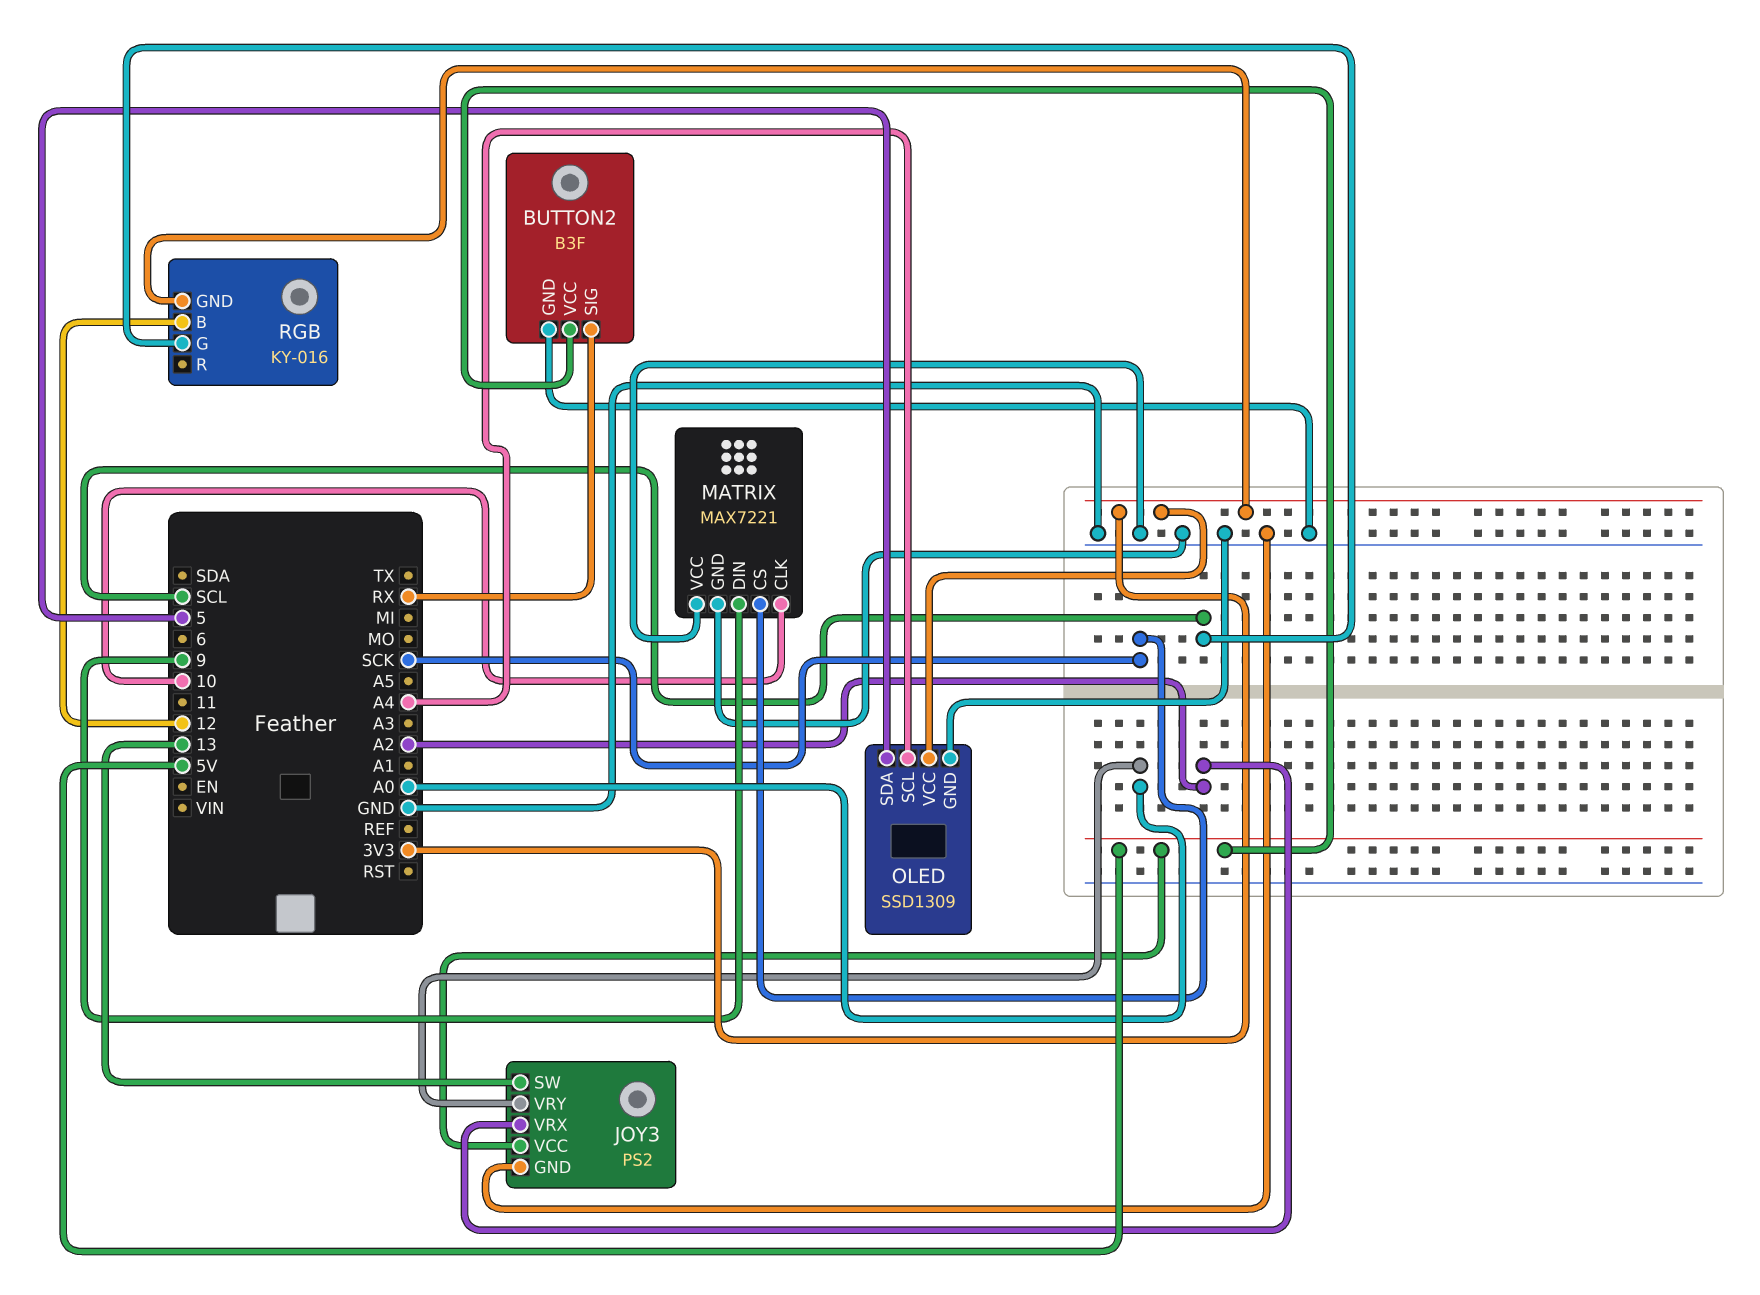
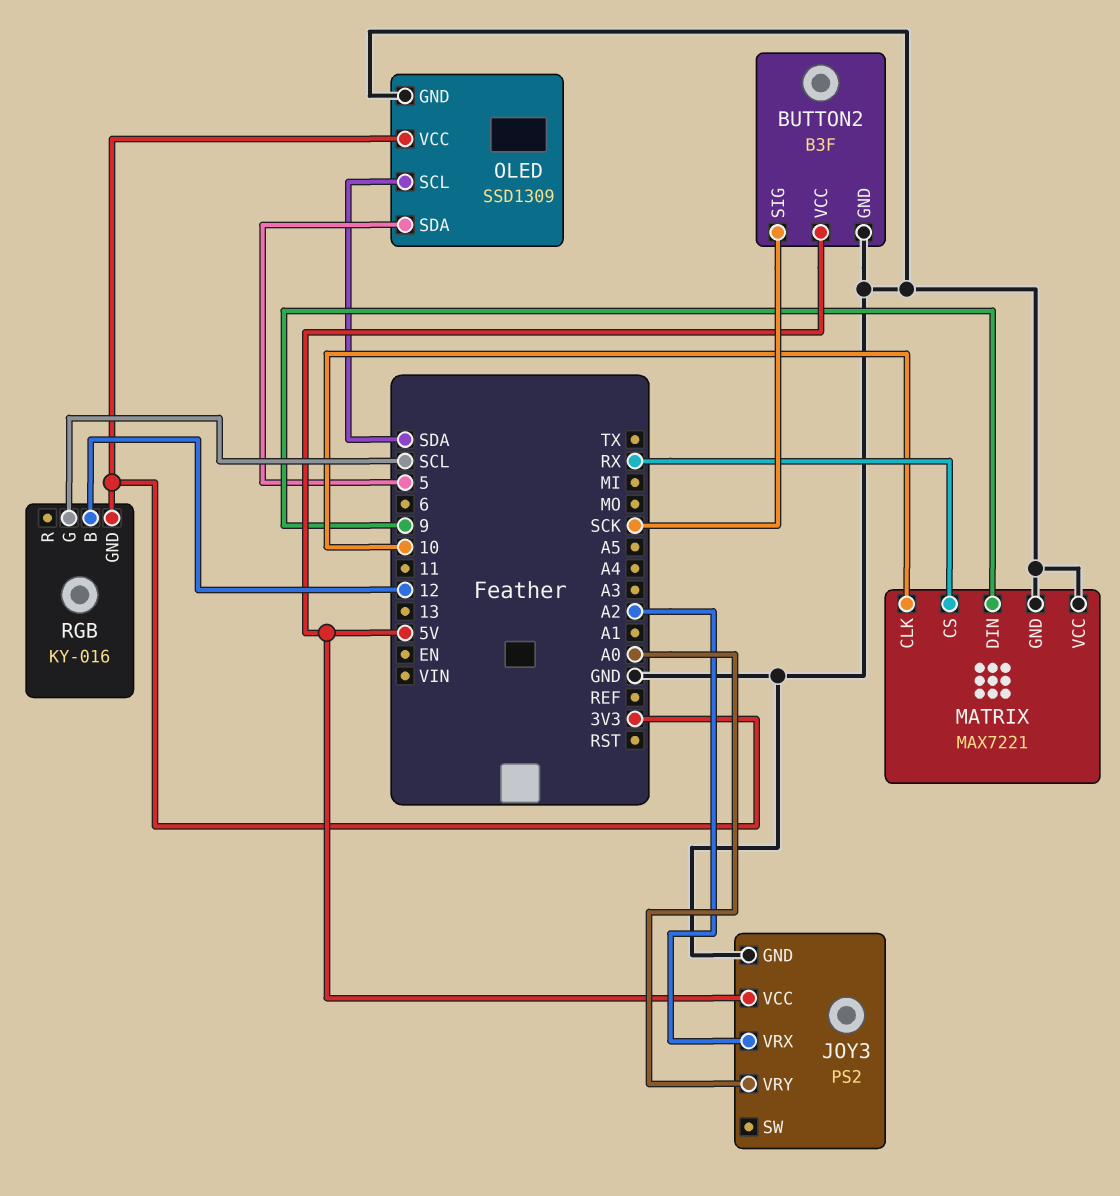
BUTTON2 pin SIG: RX -> SCK
JOY3 pin SW: 13 -> none
MATRIX pin CS: SCK -> RX
OLED pin SCL: A4 -> SDA

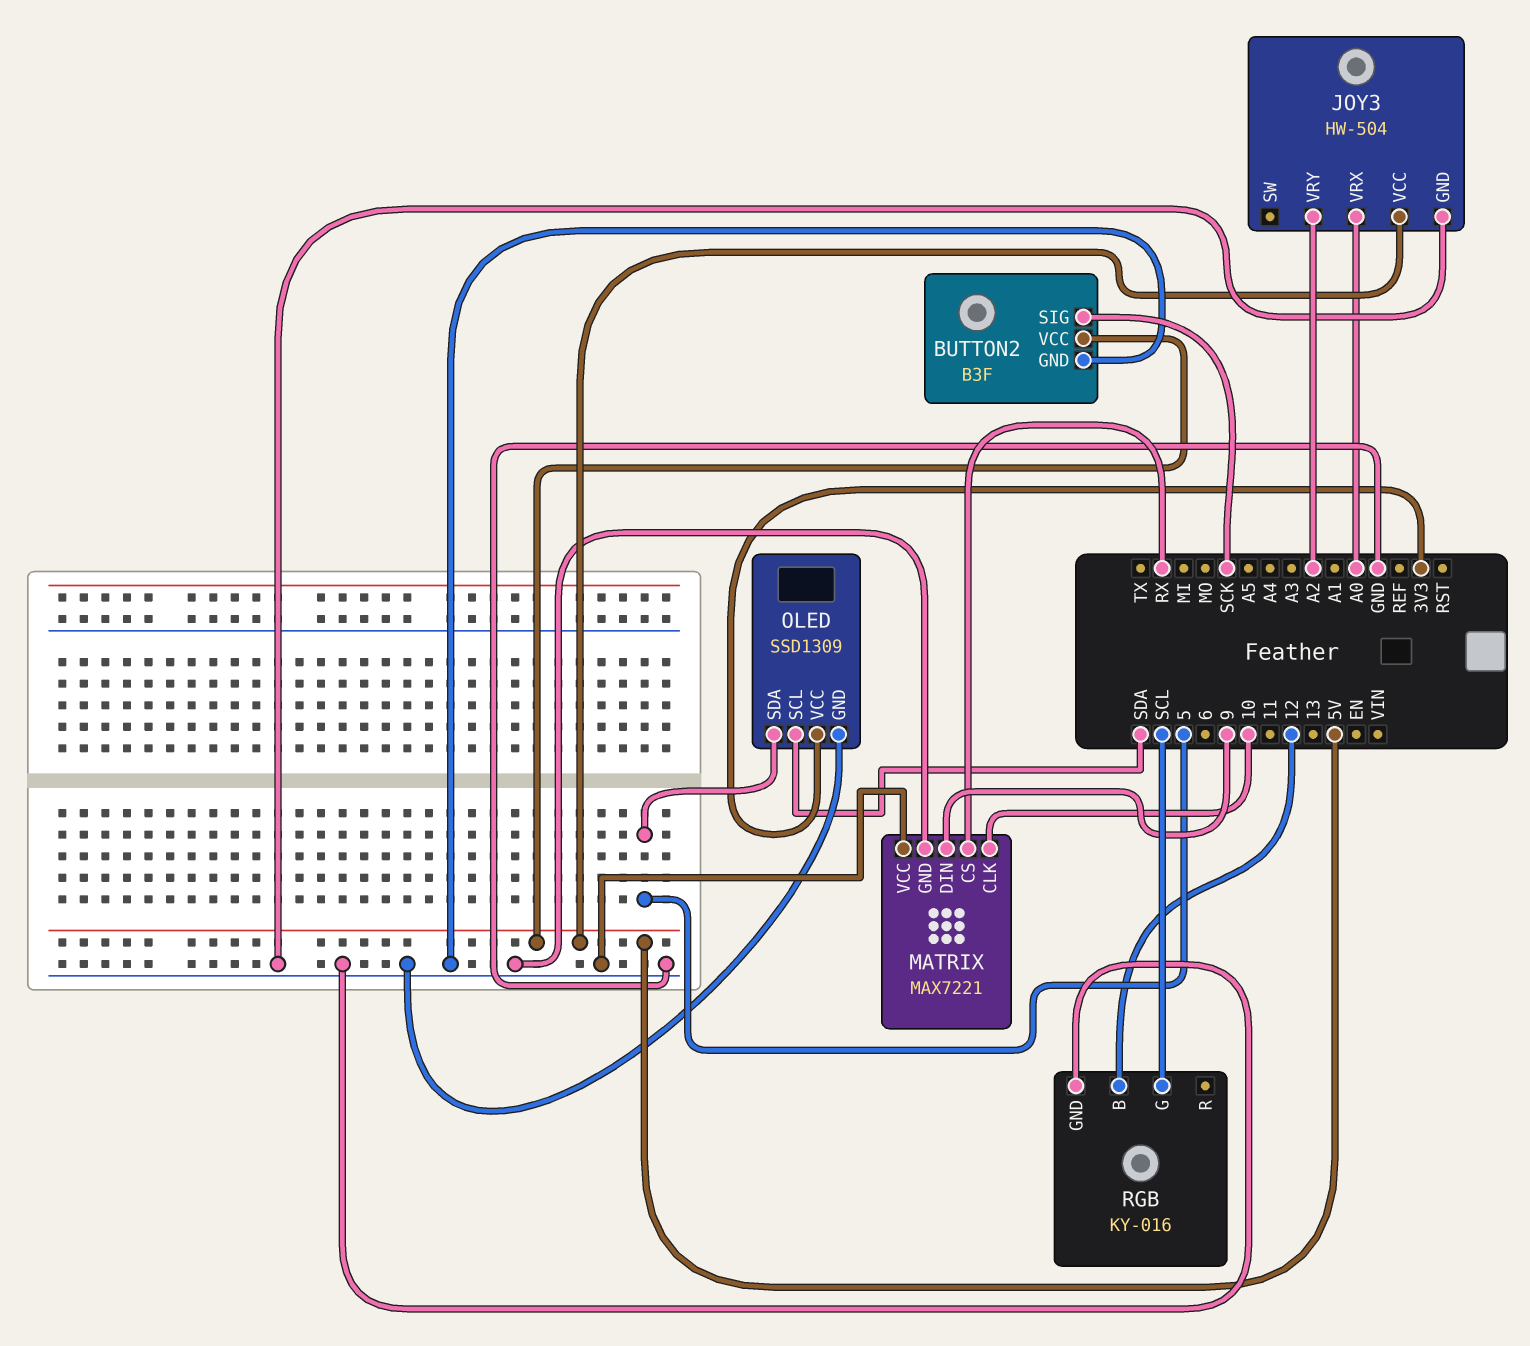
JOY3: PS2 -> HW-504
JOY3 pin VRX: A2 -> A0
JOY3 pin VRY: A0 -> A2
RGB pin GND: 3V3 -> GND

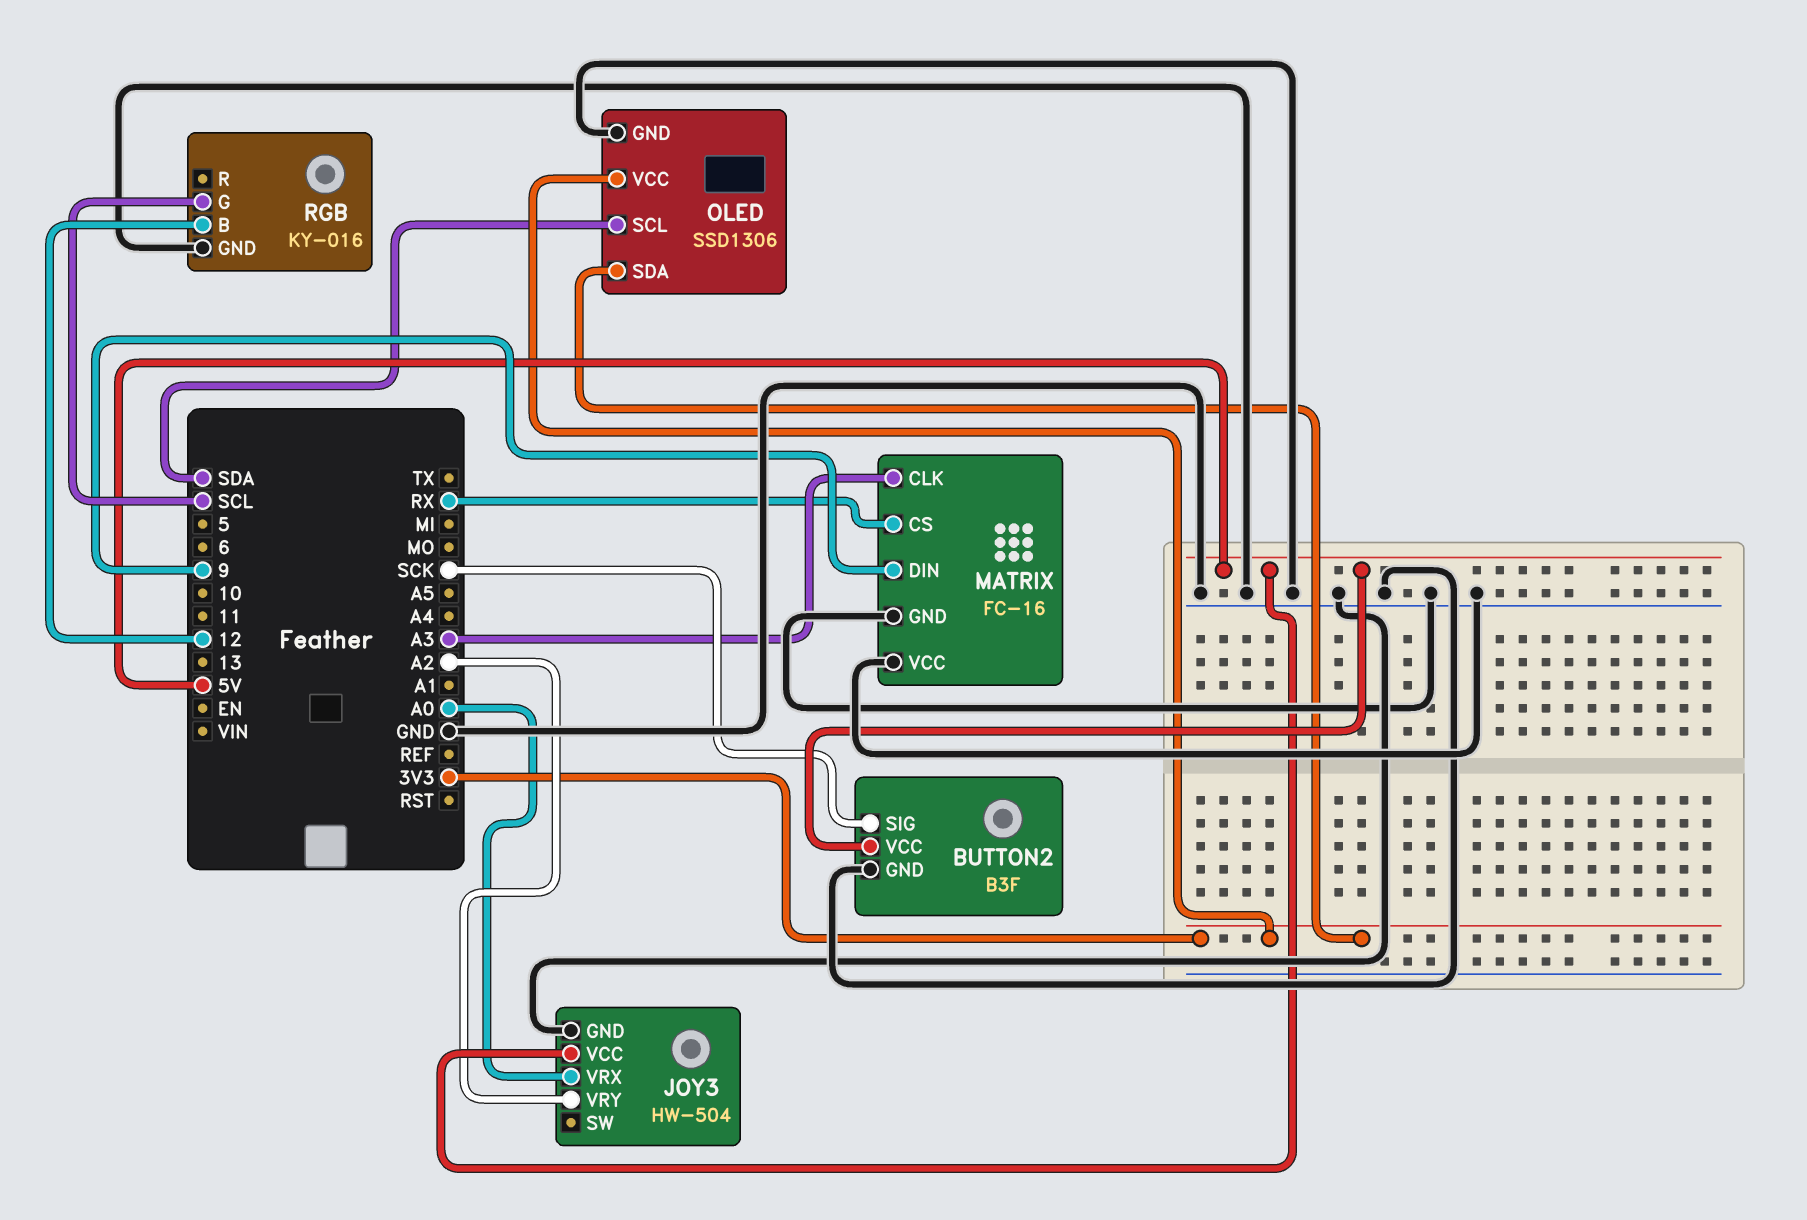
MATRIX: MAX7221 -> FC-16
MATRIX pin CLK: 10 -> A3
OLED: SSD1309 -> SSD1306
OLED pin SDA: 5 -> 3V3

